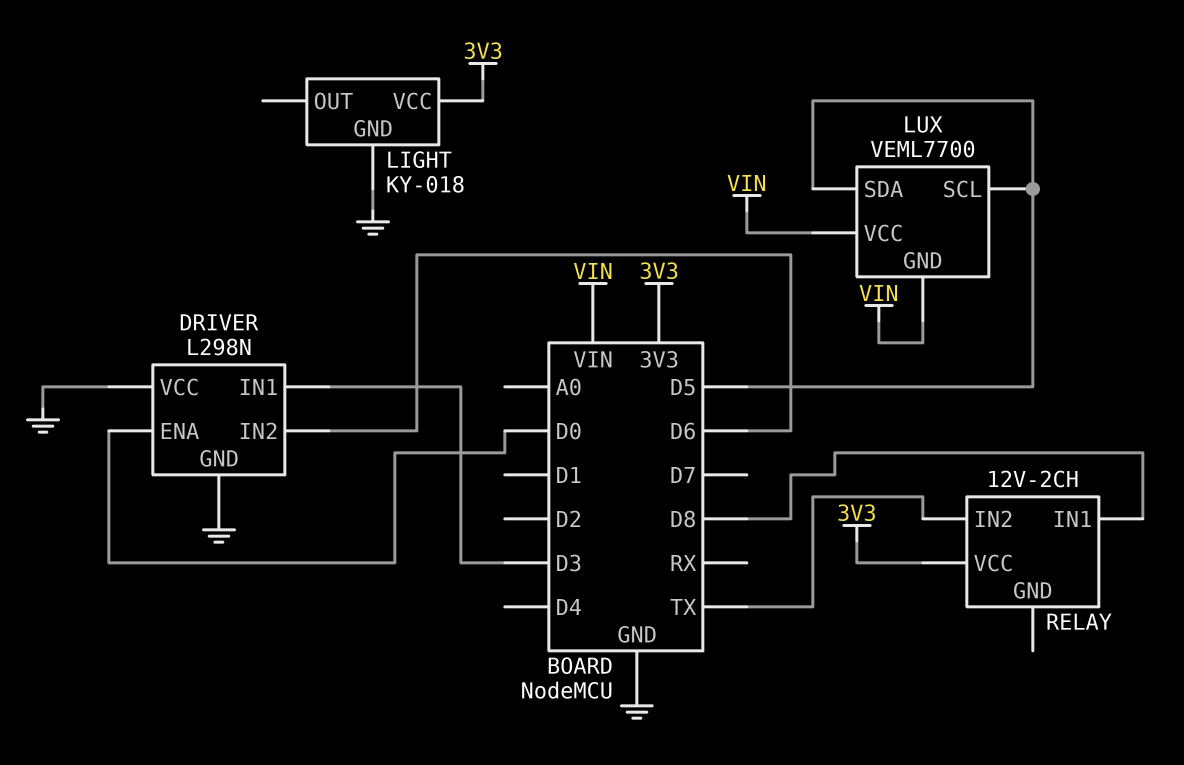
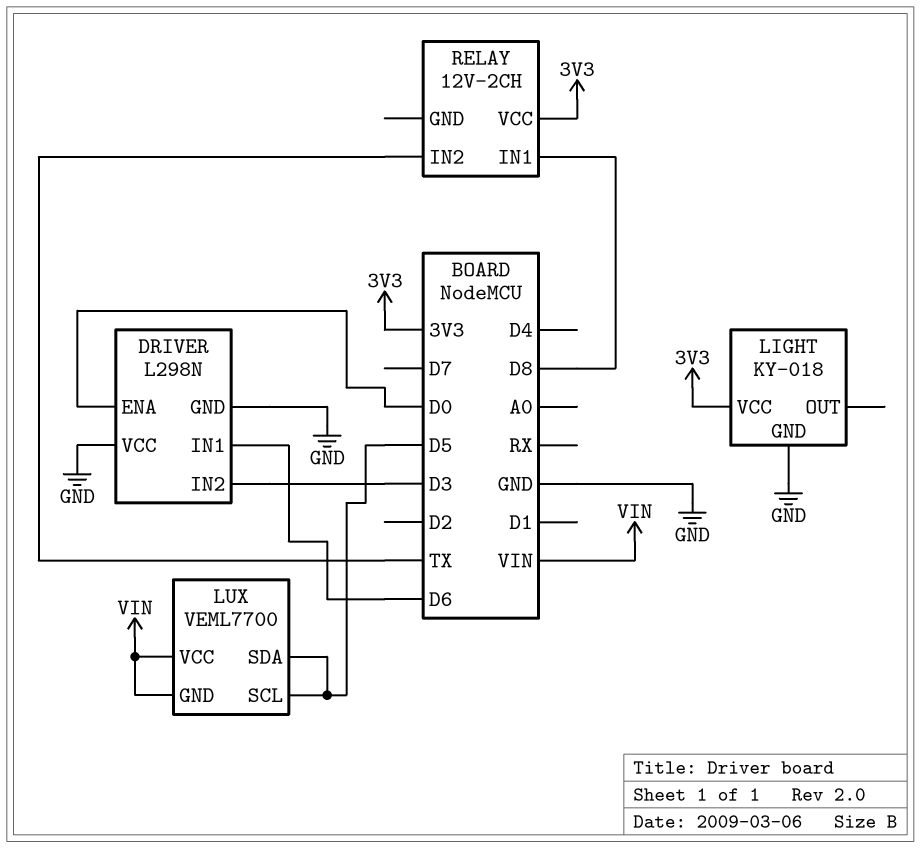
DRIVER pin IN1: D3 -> D6
DRIVER pin IN2: D6 -> D3

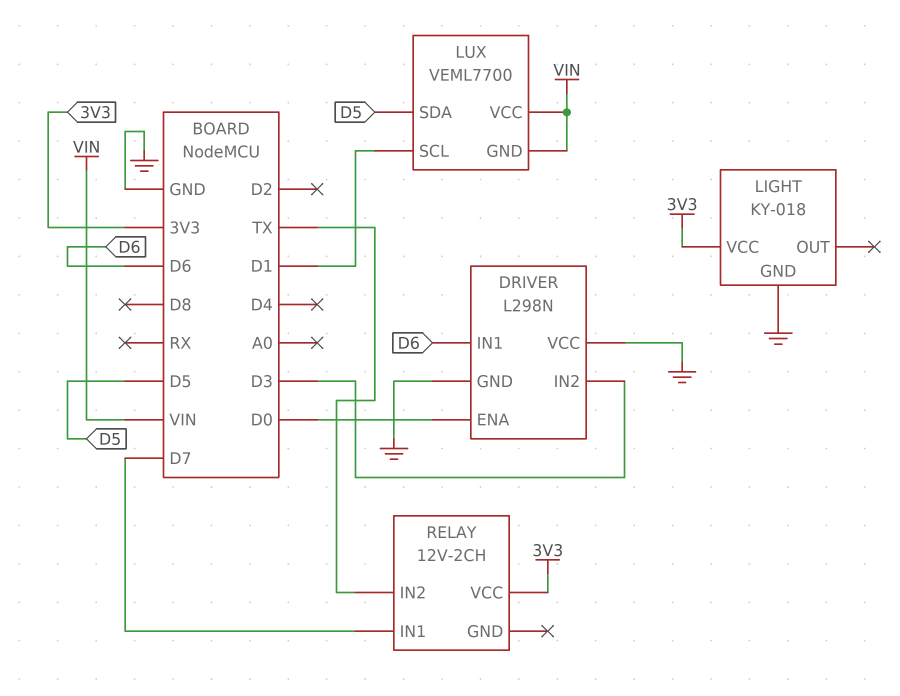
LUX pin SCL: D5 -> D1
RELAY pin IN1: D8 -> D7

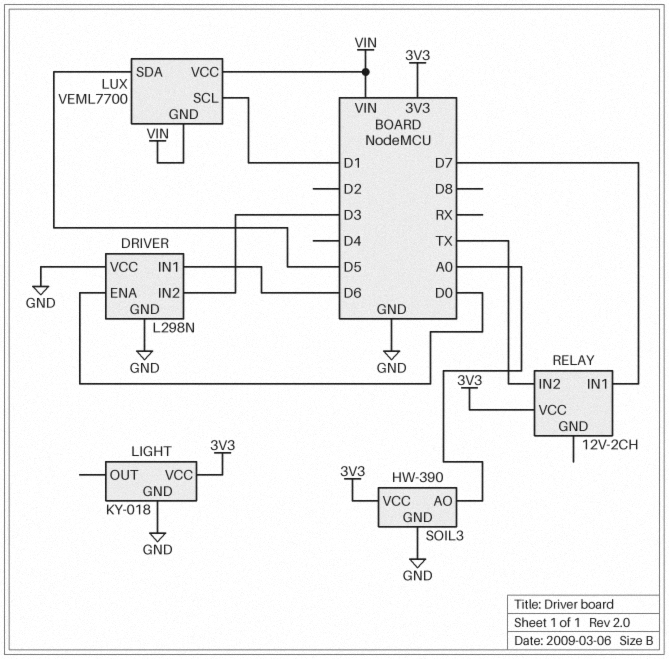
SOIL3: none -> HW-390
SOIL3 pin AO: none -> A0
SOIL3 pin GND: none -> GND
SOIL3 pin VCC: none -> 3V3

